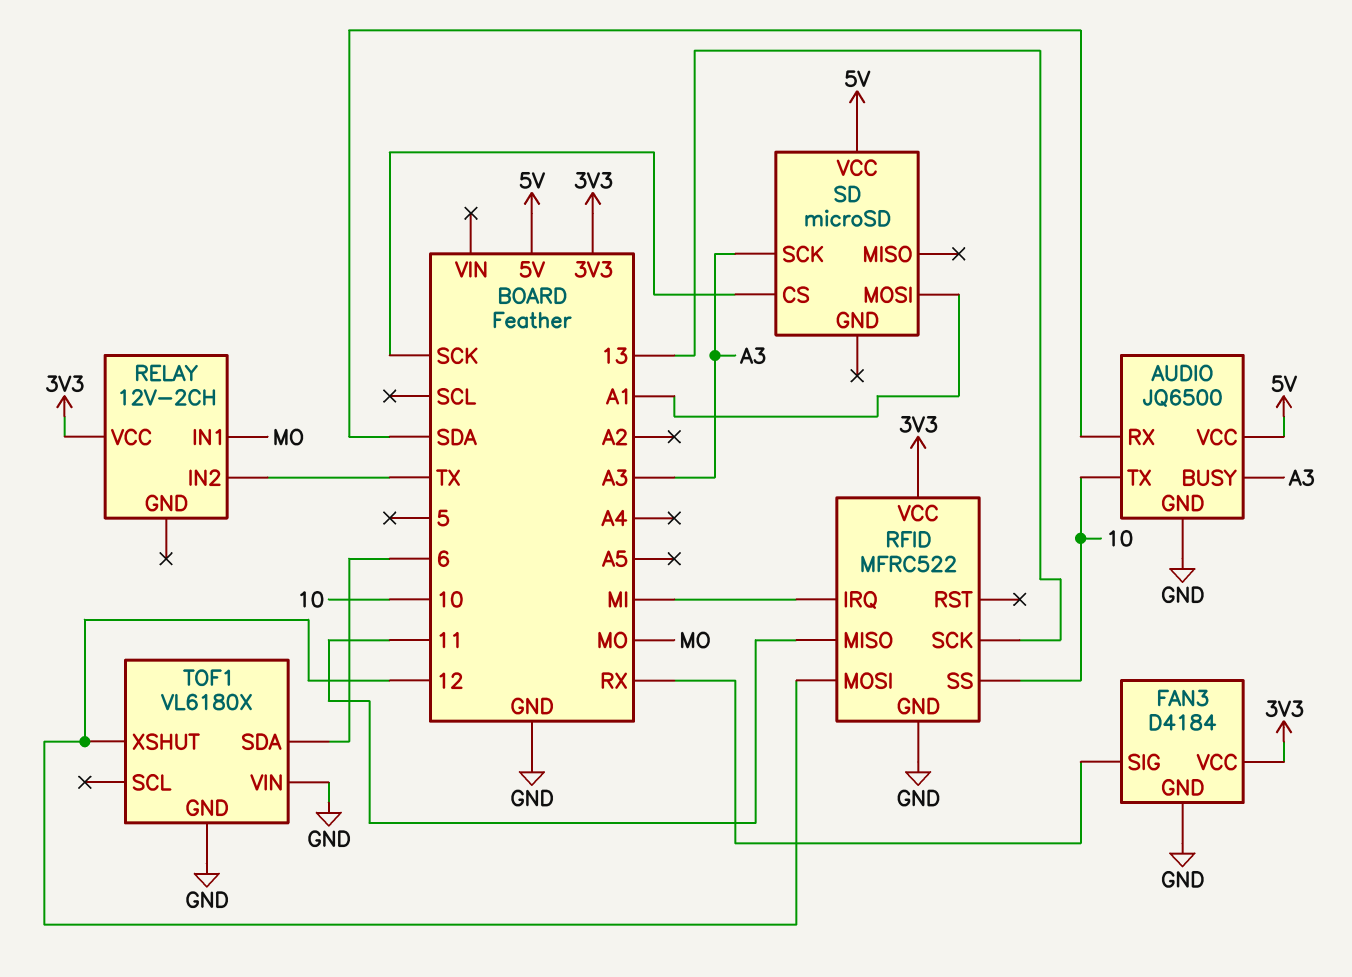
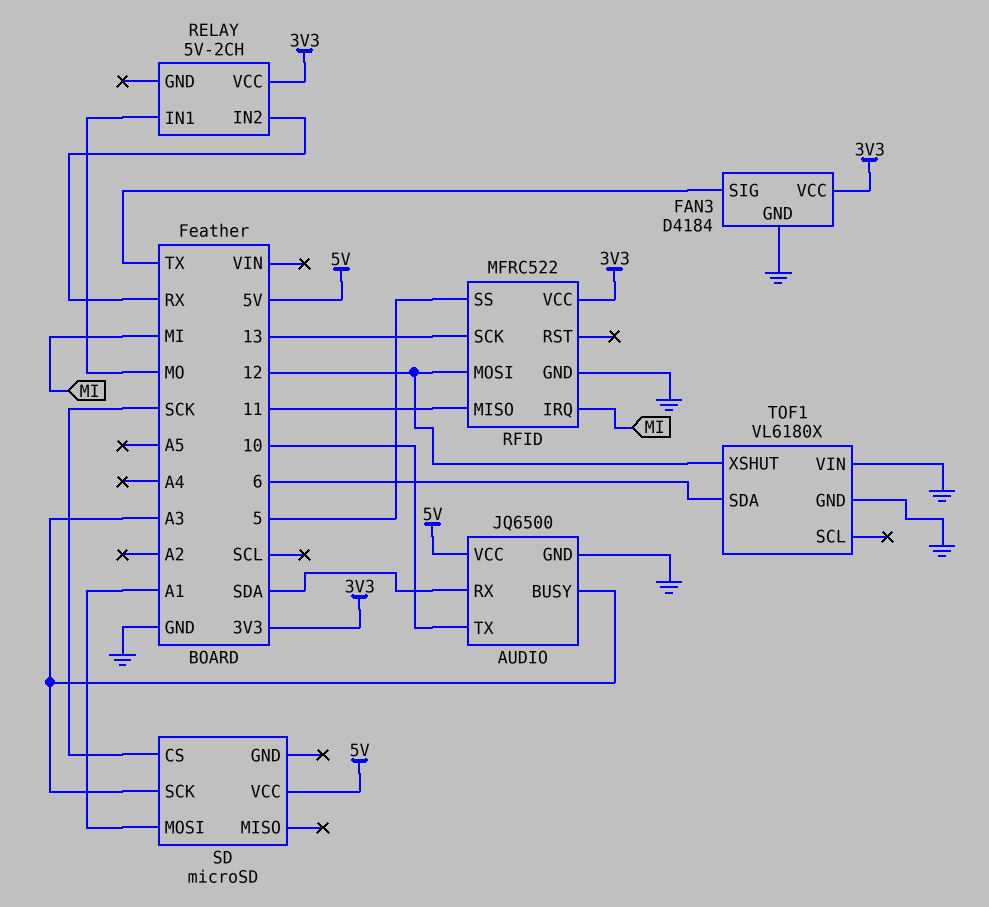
FAN3 pin SIG: RX -> TX
RELAY: 12V-2CH -> 5V-2CH
RELAY pin IN2: TX -> RX
RFID pin SS: 10 -> 5

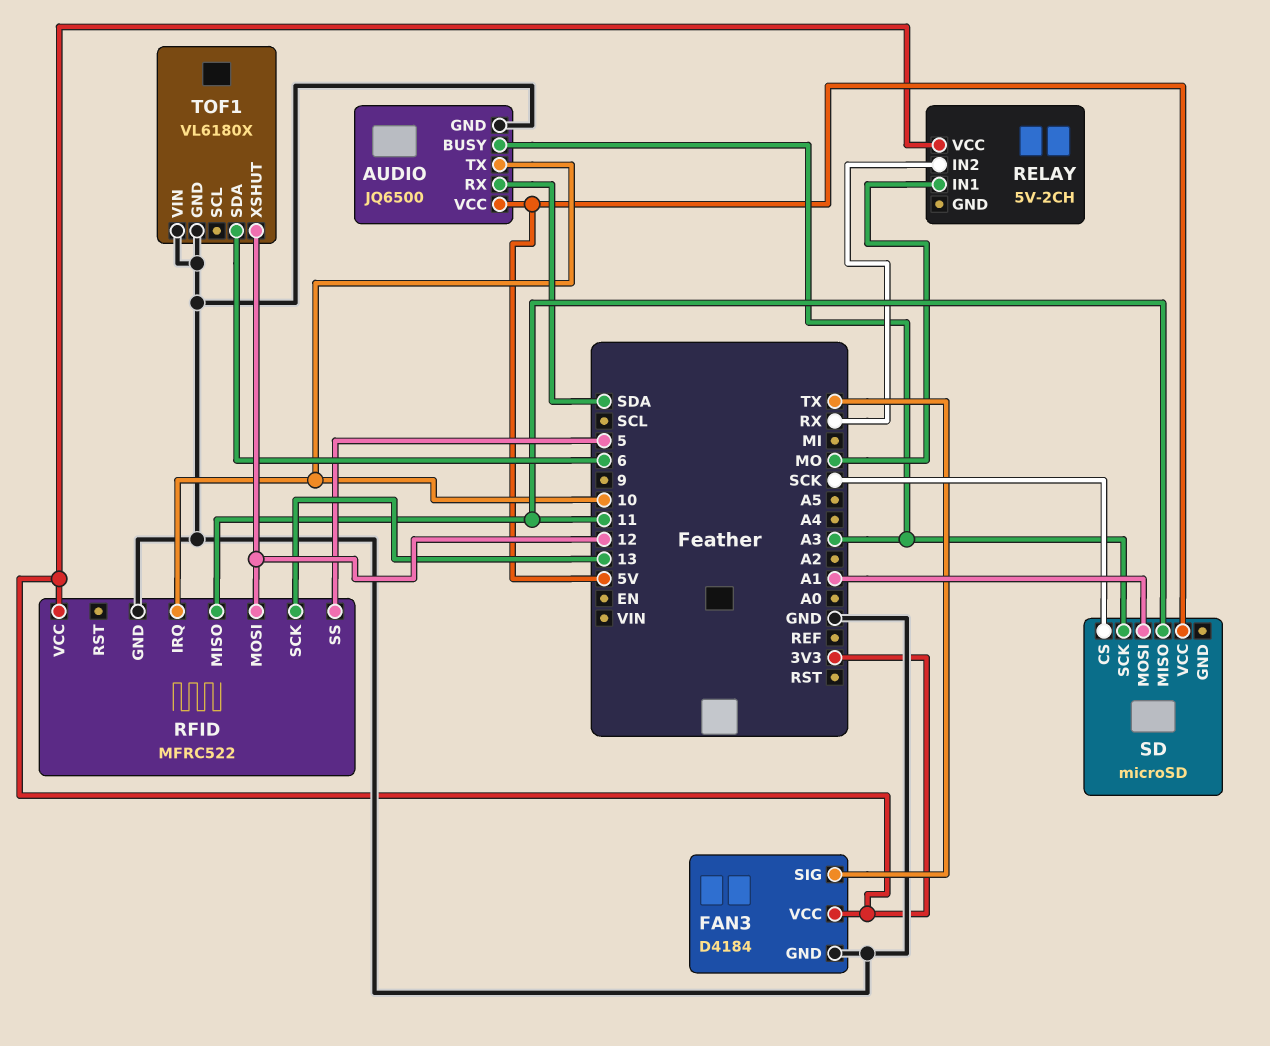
RFID pin IRQ: MI -> 10
SD pin MISO: none -> 11

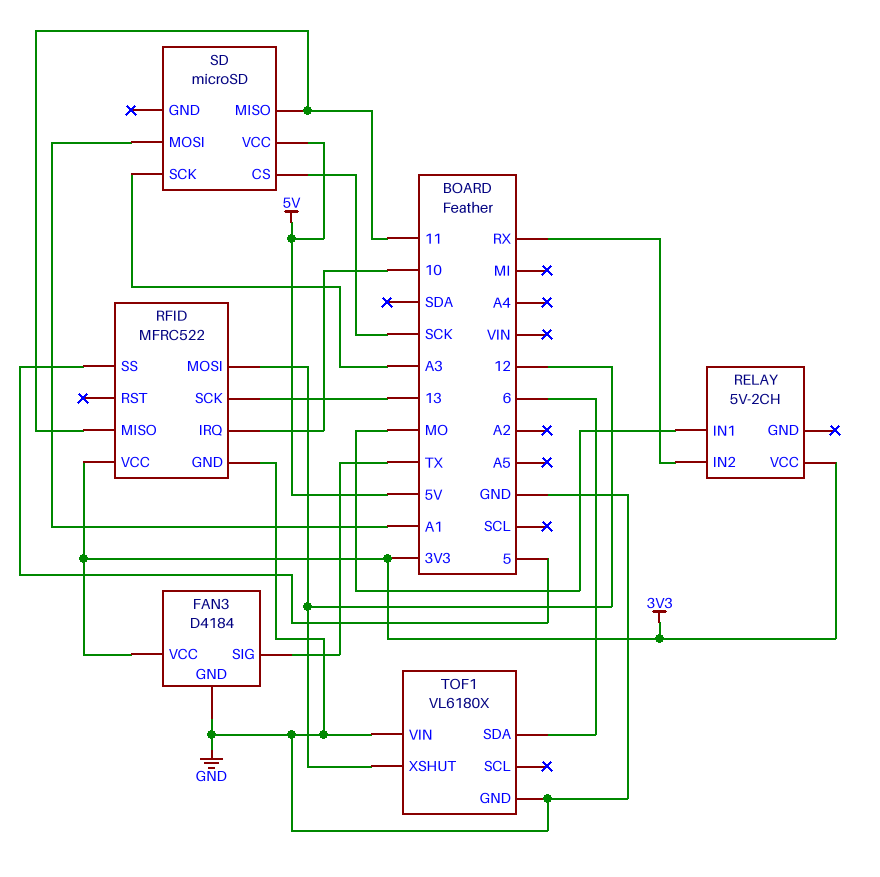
AUDIO: JQ6500 -> none
AUDIO pin BUSY: A3 -> none
AUDIO pin GND: GND -> none
AUDIO pin RX: SDA -> none
AUDIO pin TX: 10 -> none
AUDIO pin VCC: 5V -> none

